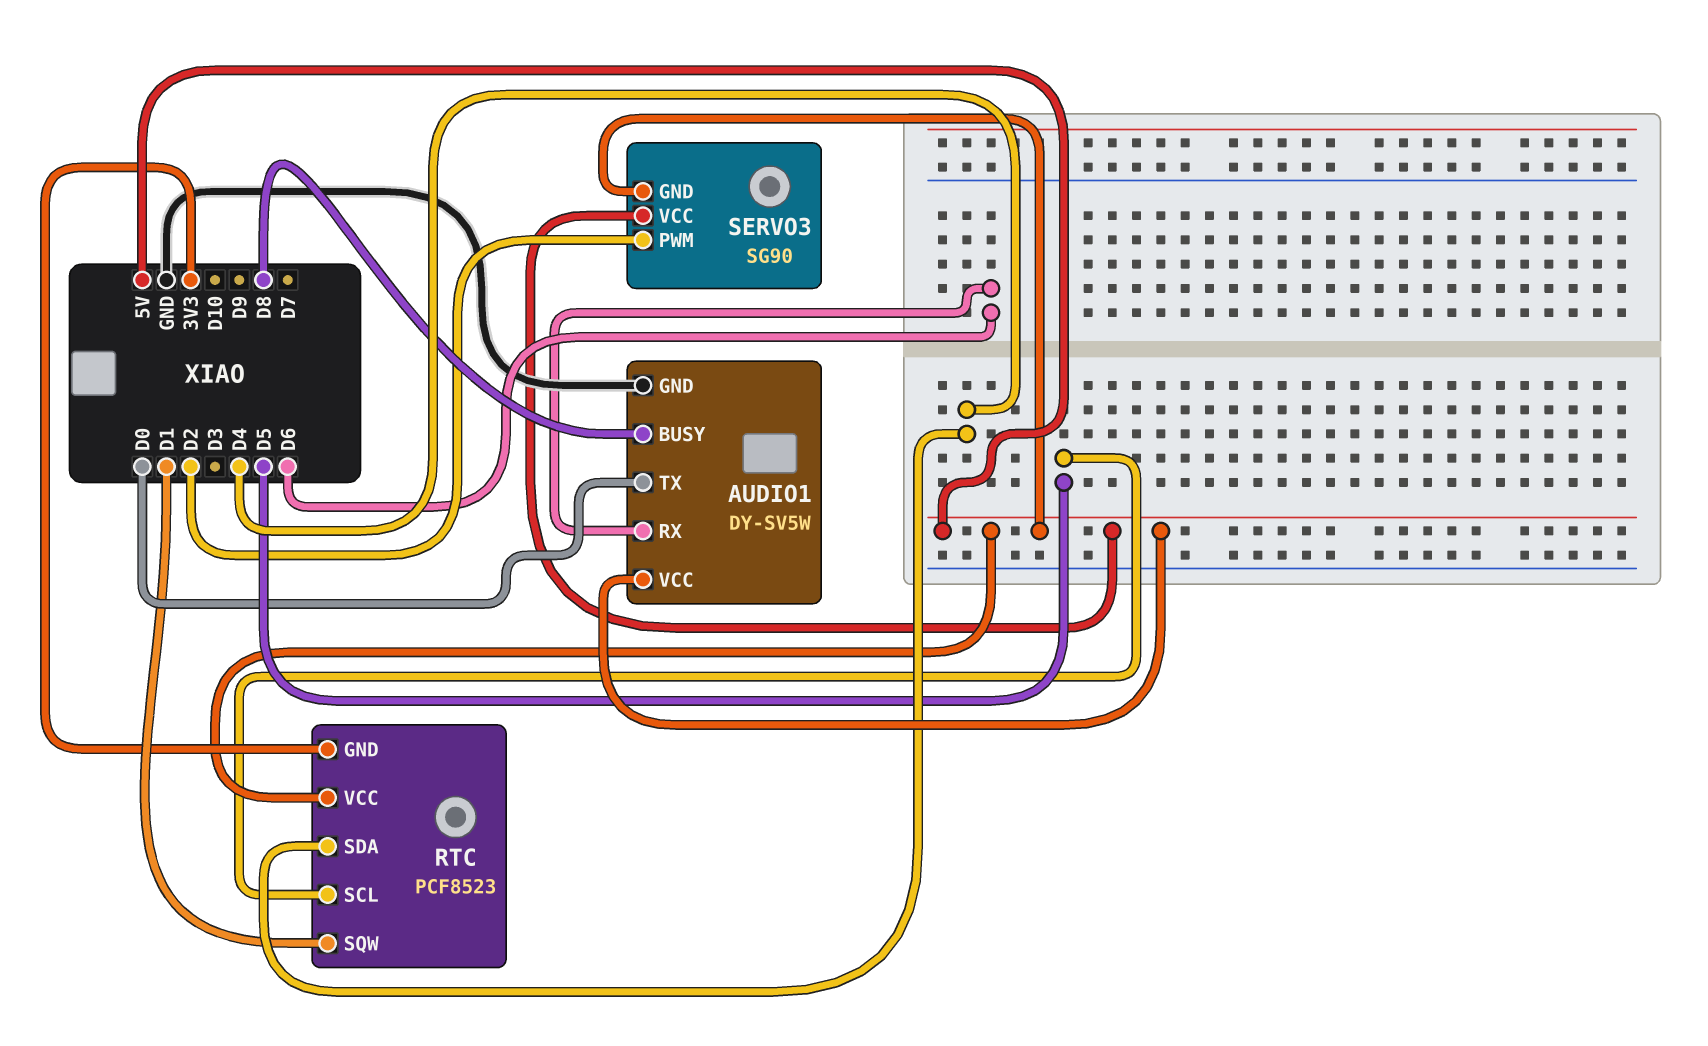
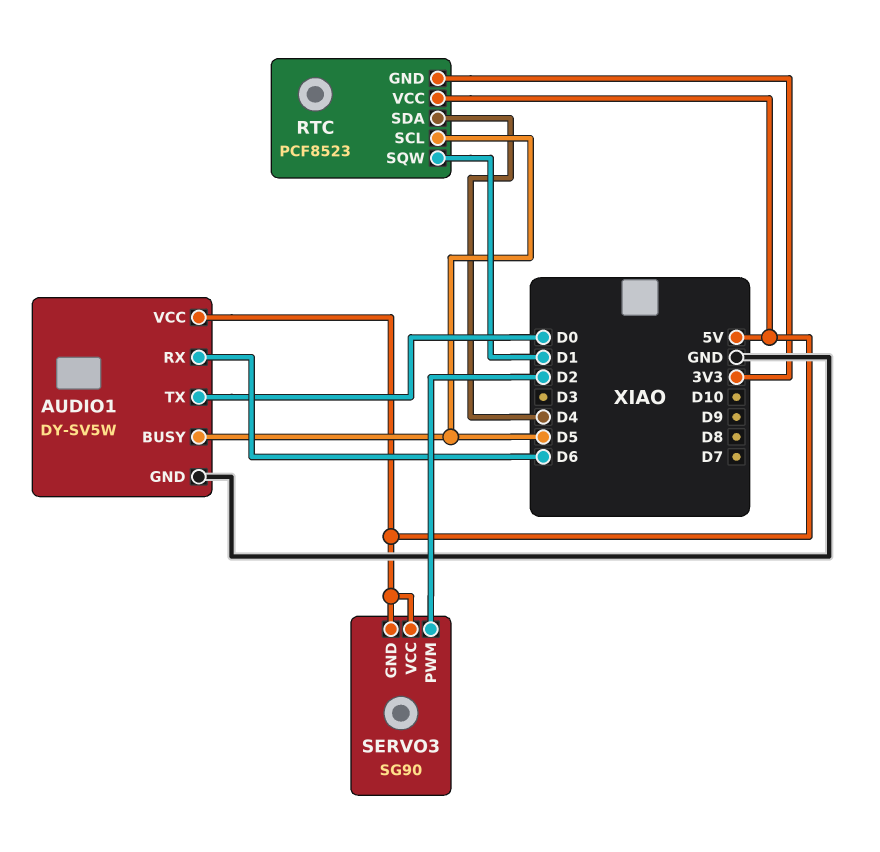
AUDIO1 pin BUSY: D8 -> D5

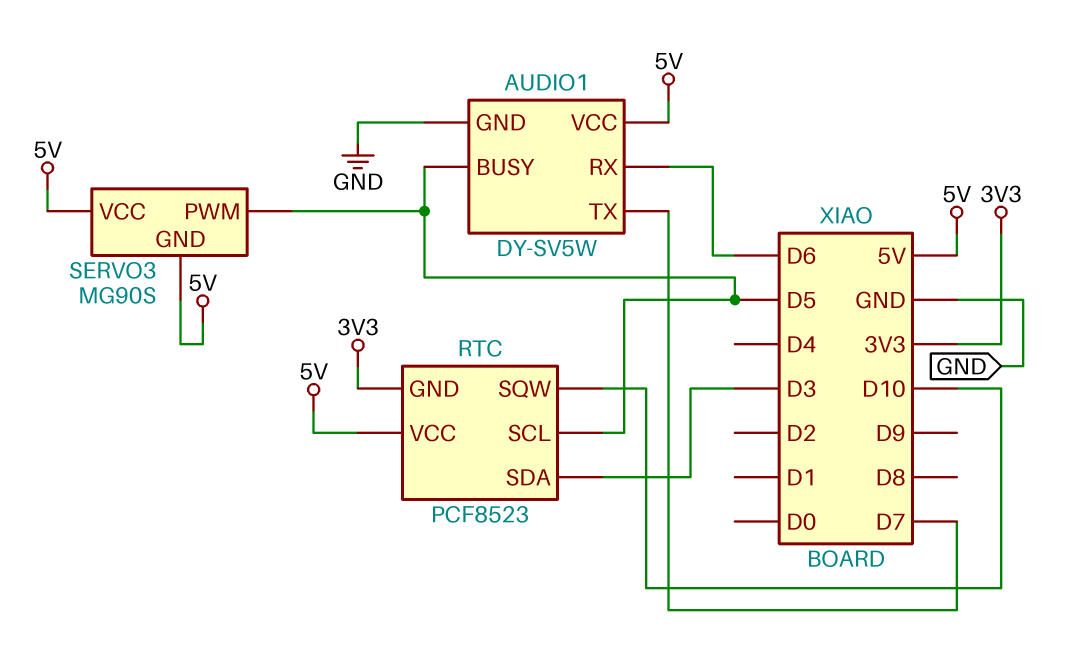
AUDIO1 pin TX: D0 -> D7
RTC pin SDA: D4 -> D3
RTC pin SQW: D1 -> D10
SERVO3: SG90 -> MG90S
SERVO3 pin PWM: D2 -> D5

